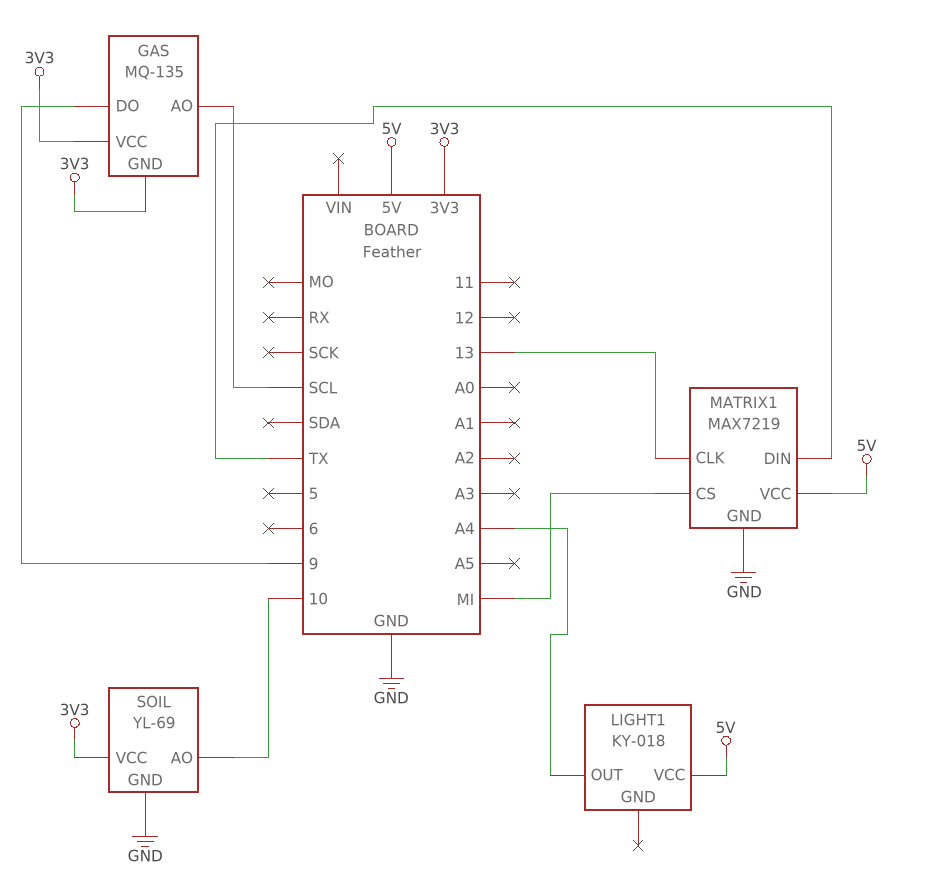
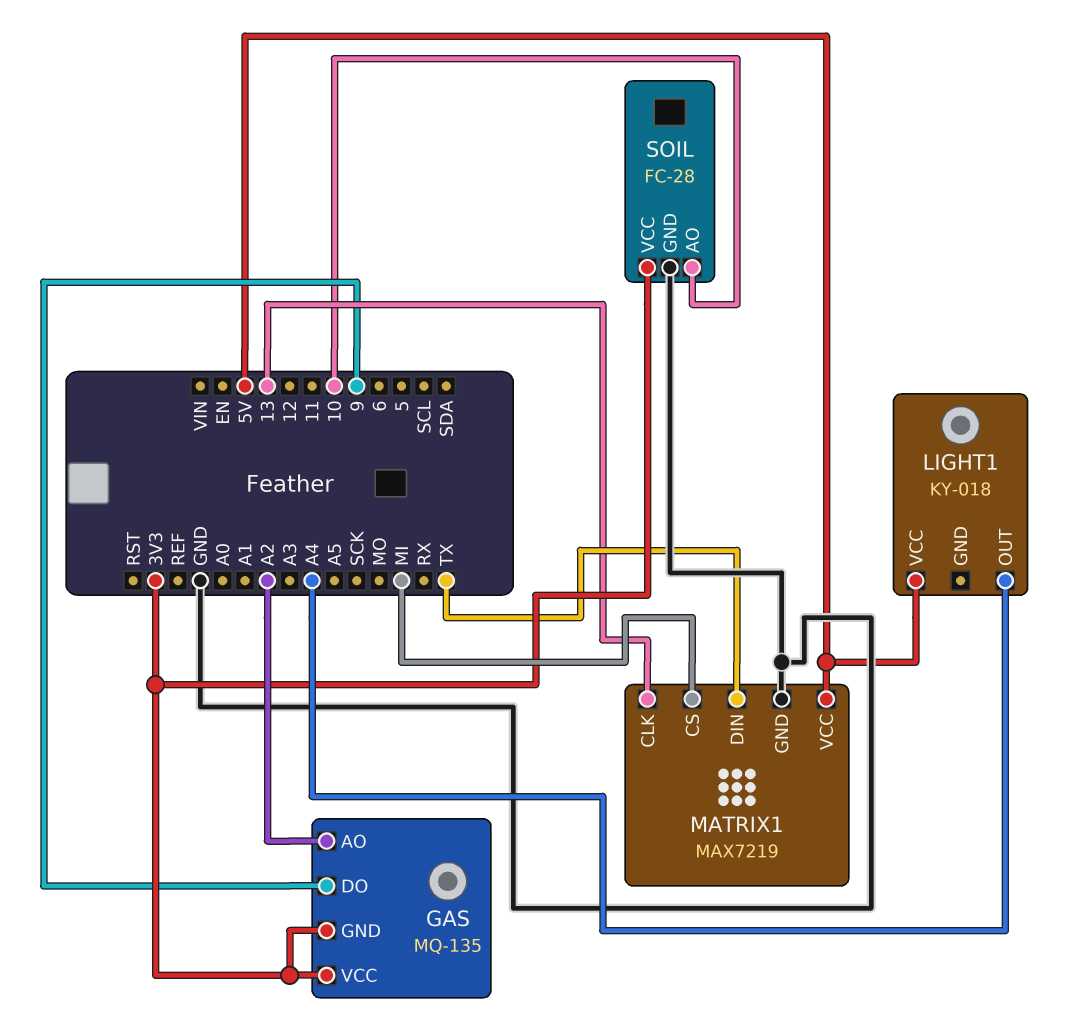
GAS pin AO: SCL -> A2
SOIL: YL-69 -> FC-28

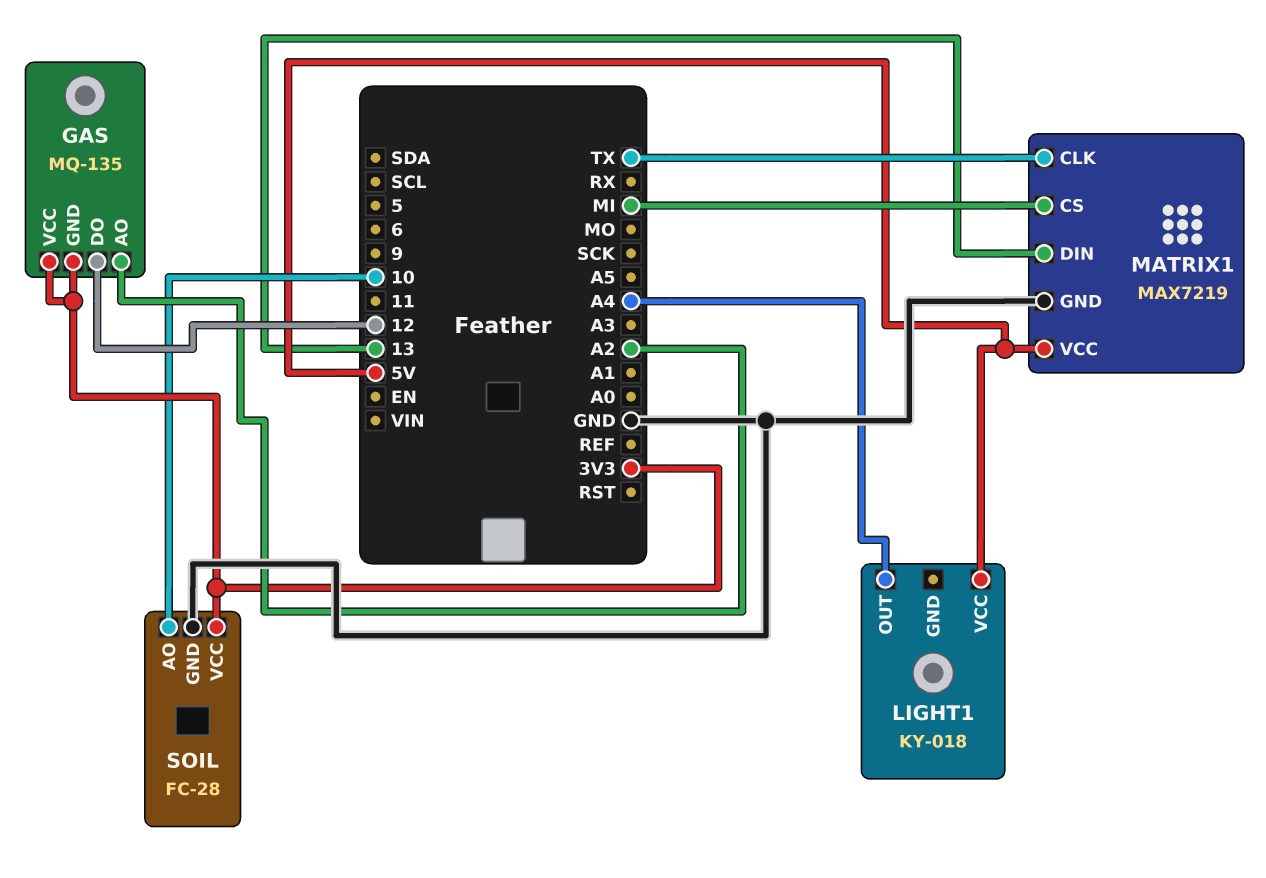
GAS pin DO: 9 -> 12
MATRIX1 pin CLK: 13 -> TX
MATRIX1 pin DIN: TX -> 13

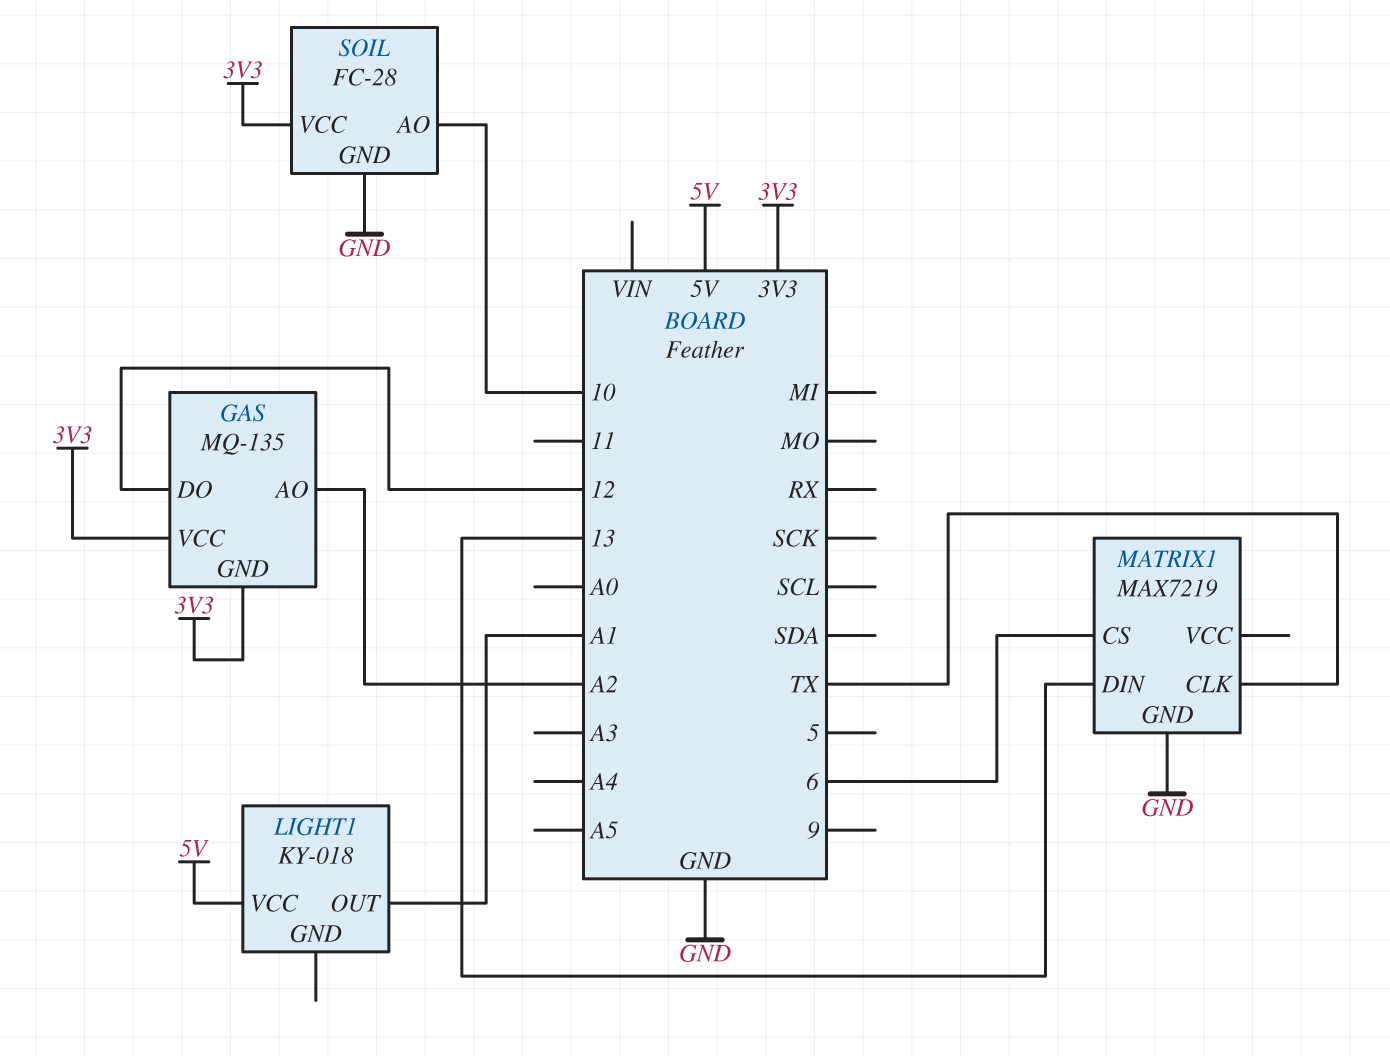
LIGHT1 pin OUT: A4 -> A1
MATRIX1 pin CS: MI -> 6
MATRIX1 pin VCC: 5V -> none

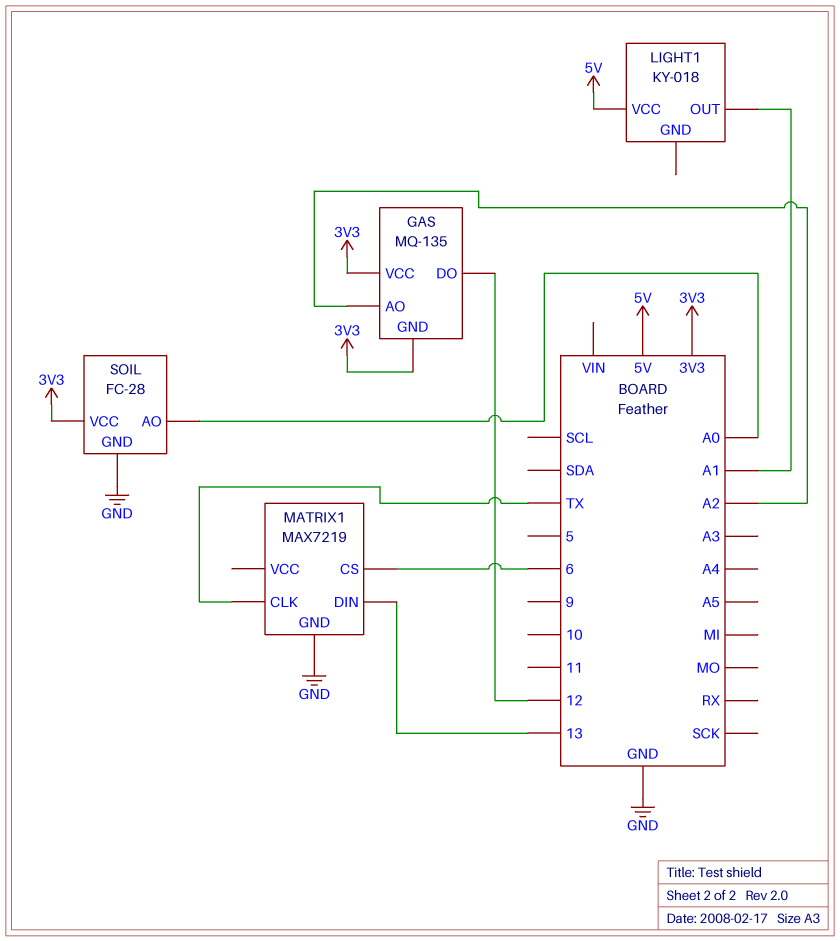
SOIL pin AO: 10 -> A0

